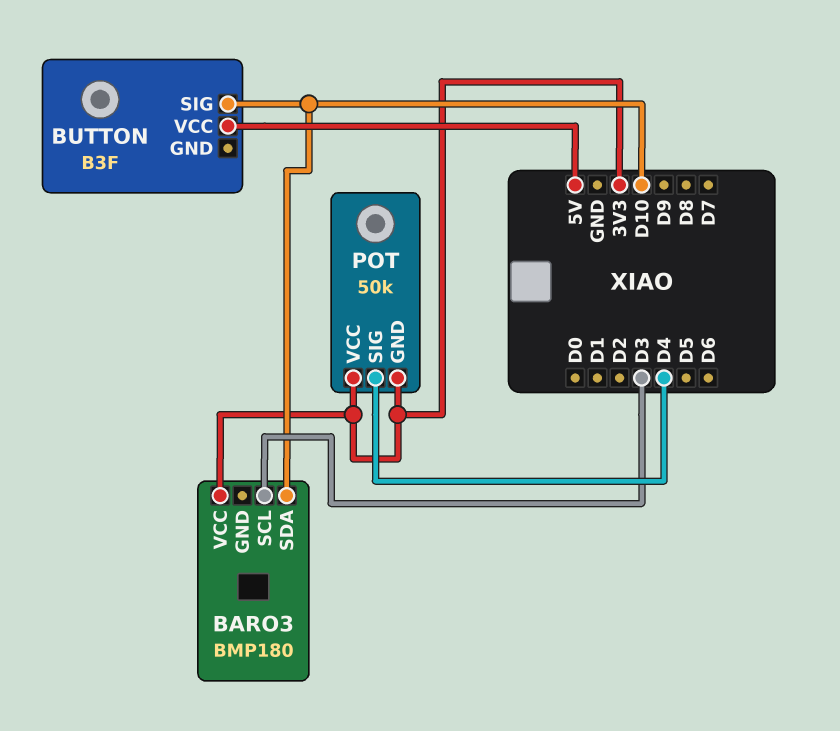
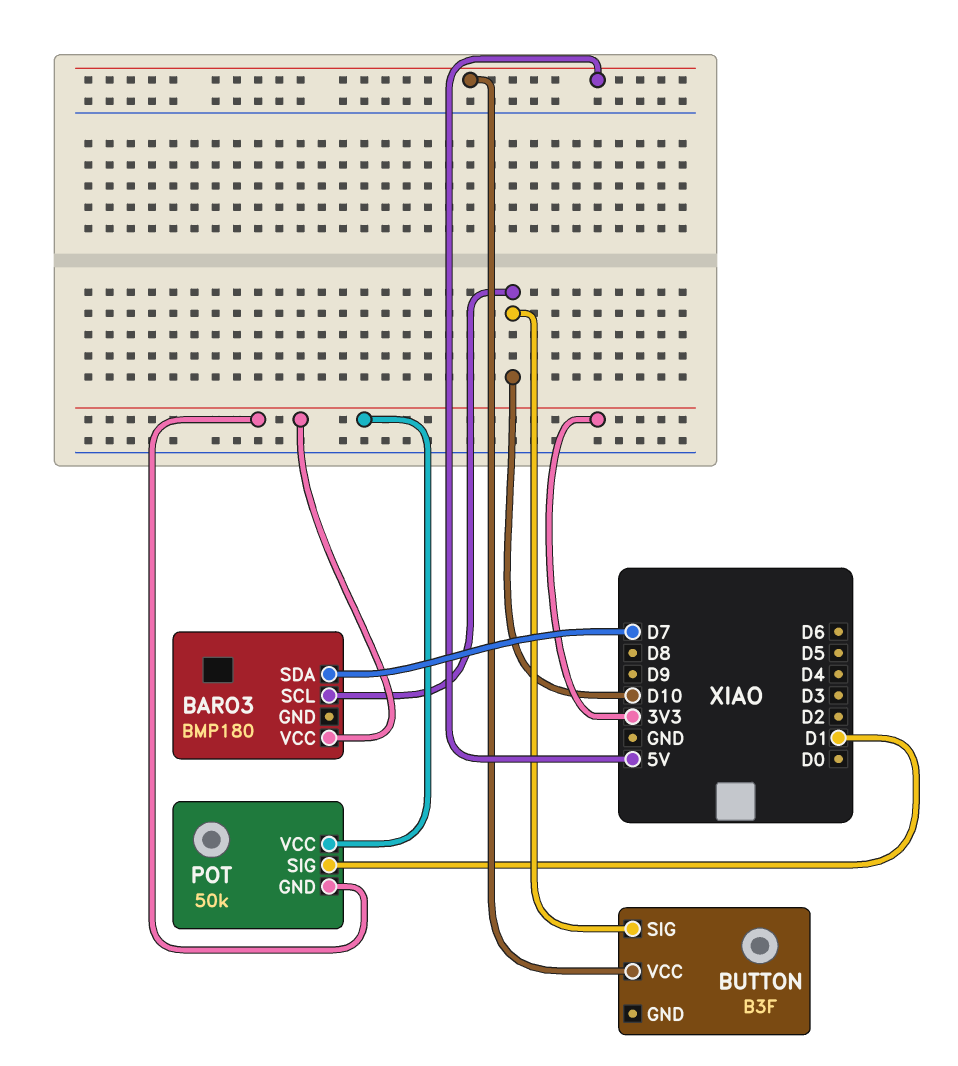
BARO3 pin SCL: D3 -> D10
BARO3 pin SDA: D10 -> D7
POT pin SIG: D4 -> D1

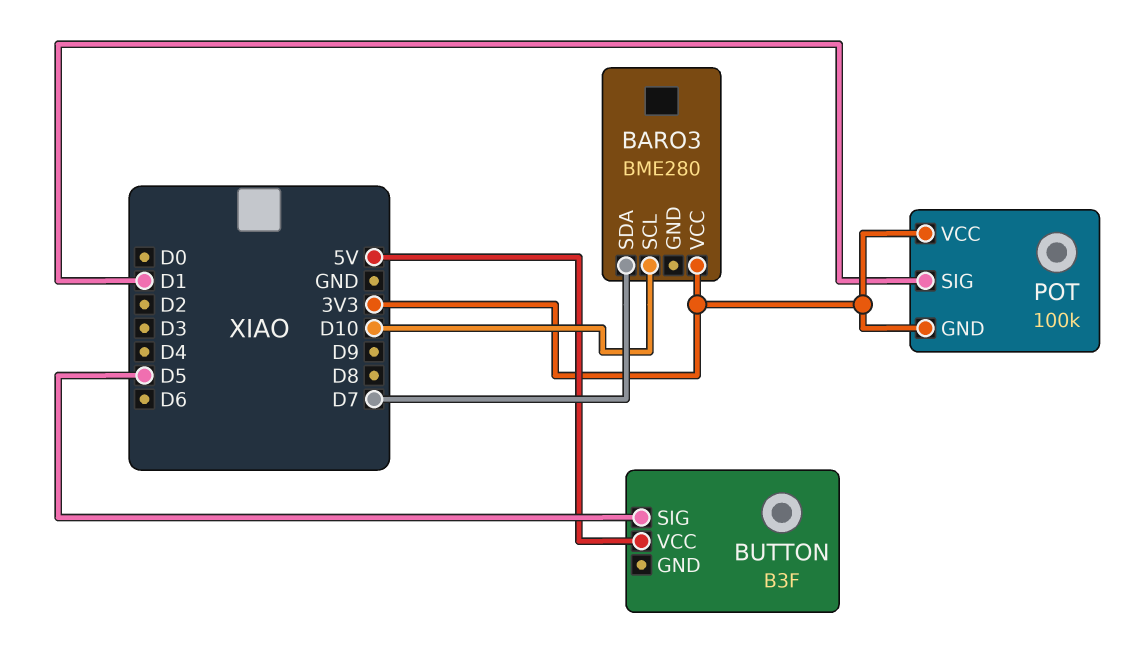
BARO3: BMP180 -> BME280
BUTTON pin SIG: D10 -> D5
POT: 50k -> 100k

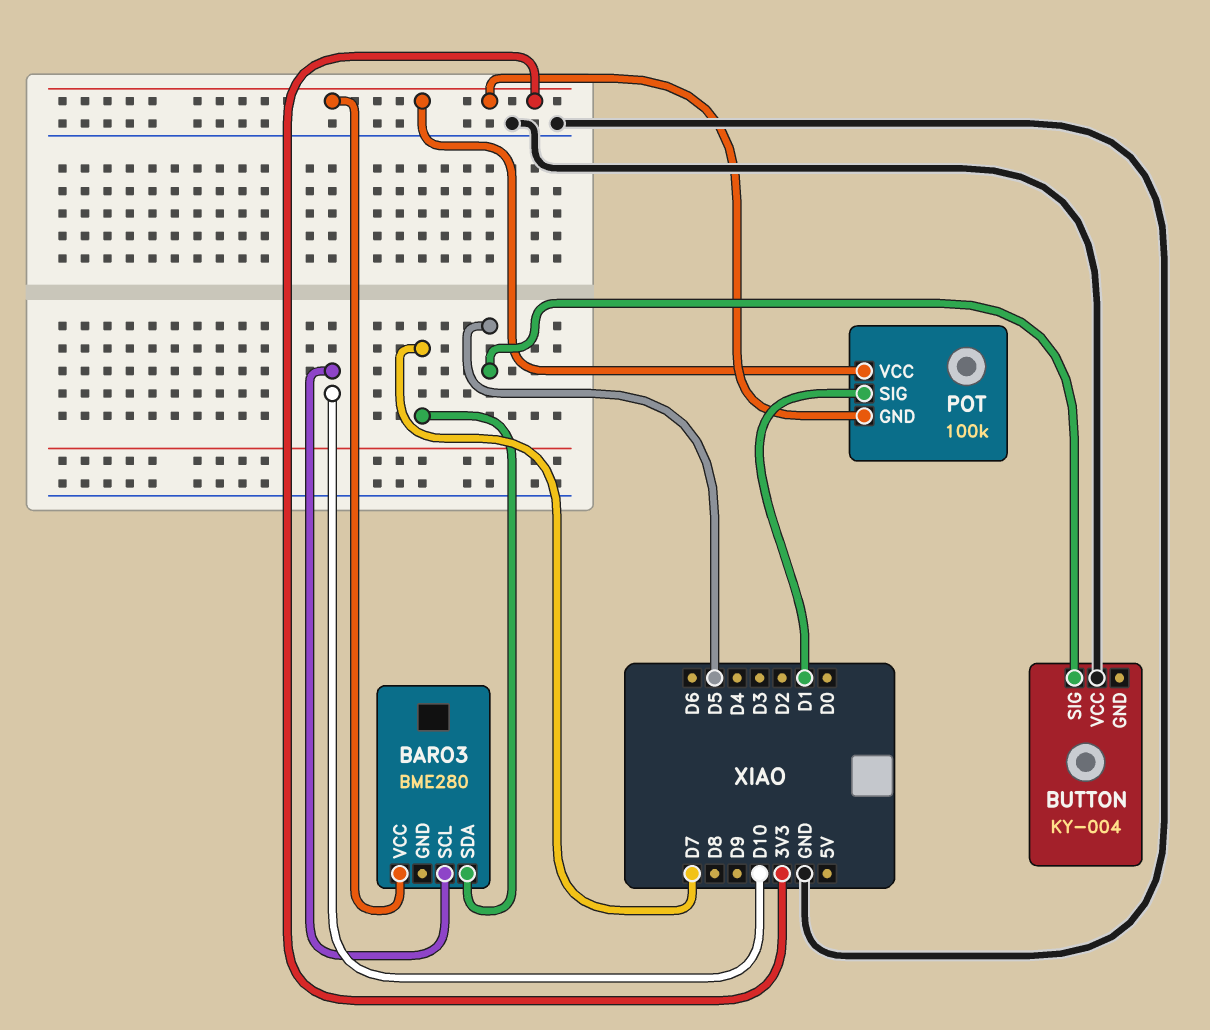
BUTTON: B3F -> KY-004
BUTTON pin VCC: 5V -> GND

